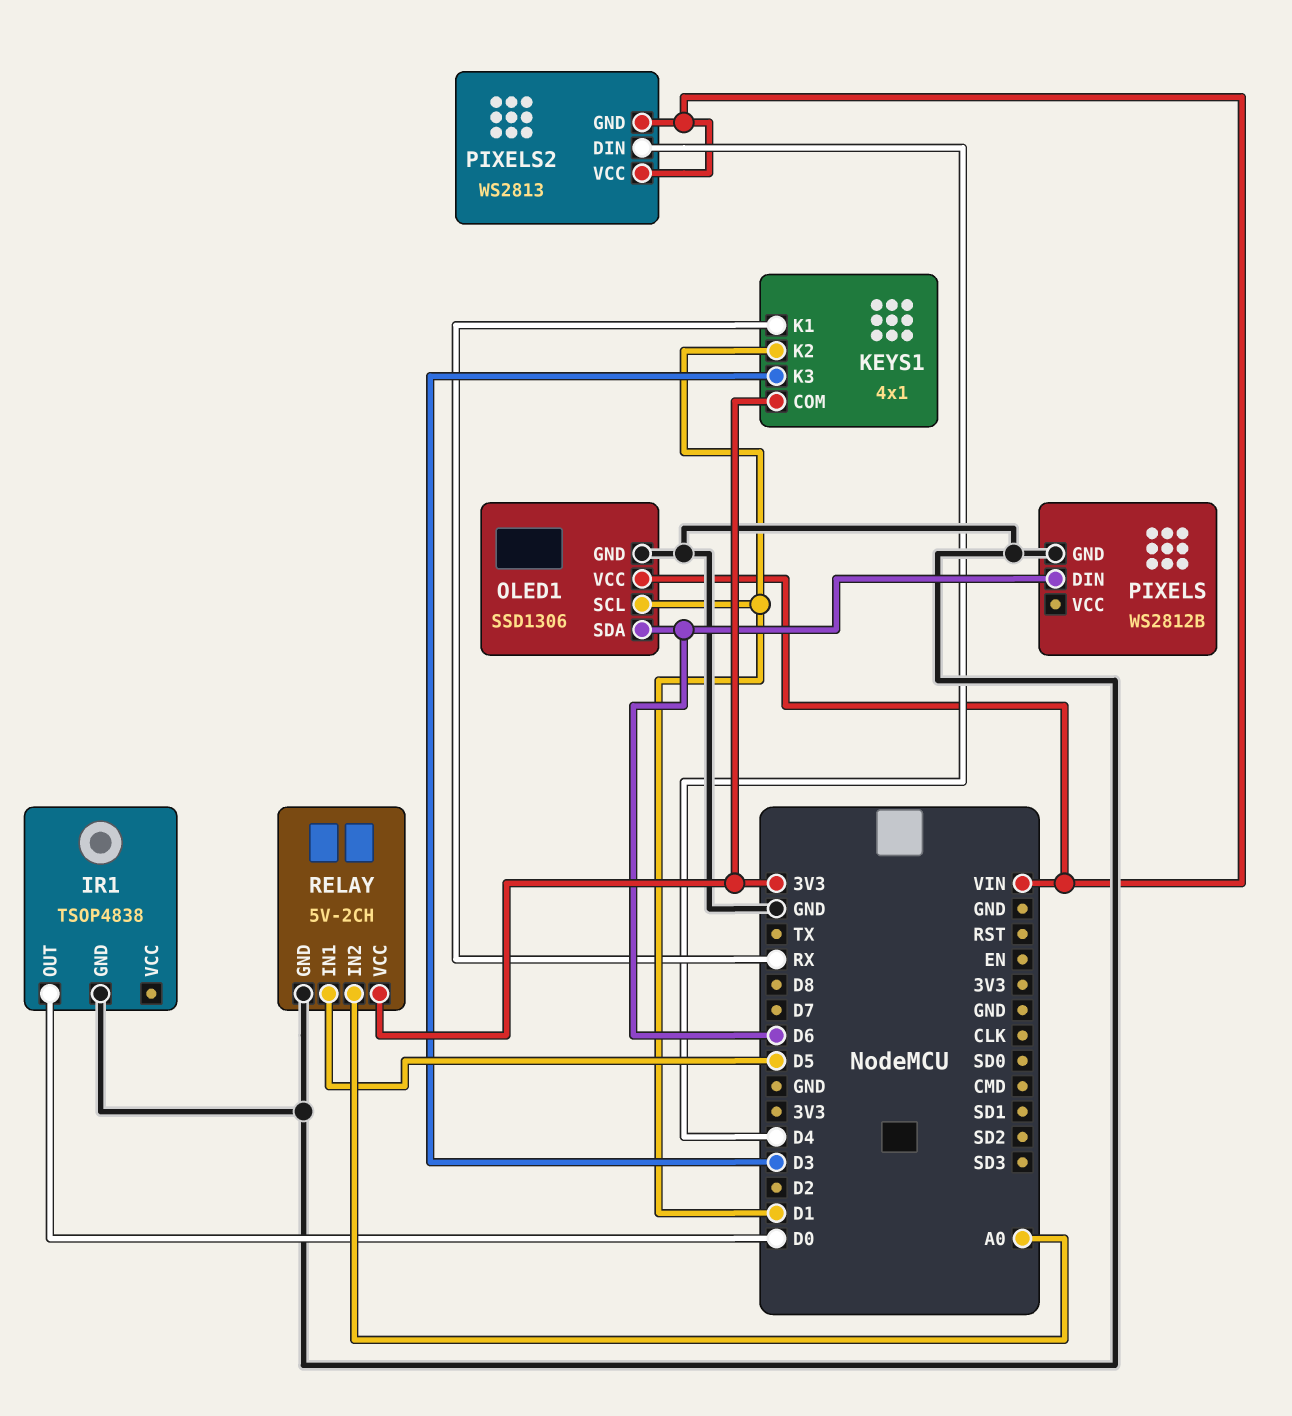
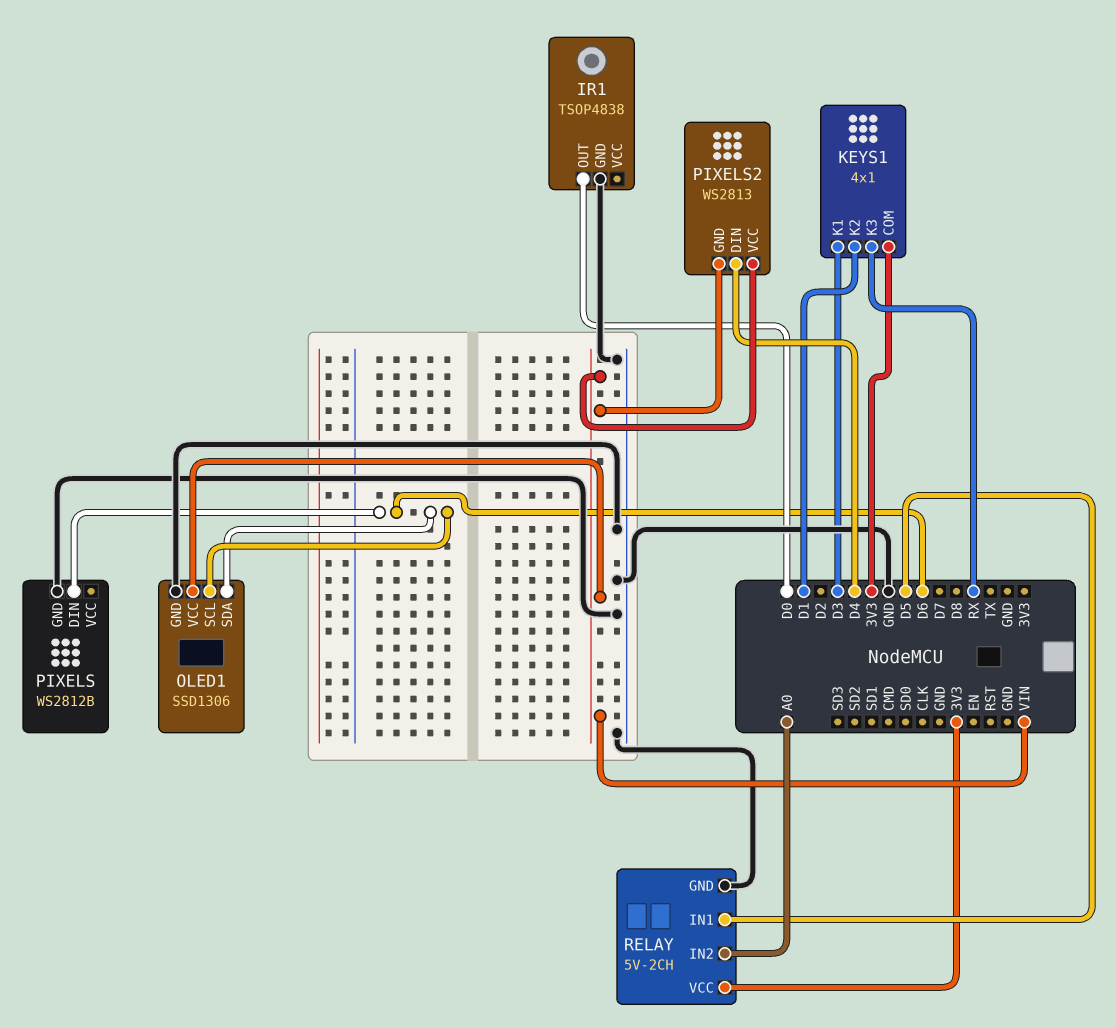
KEYS1 pin K1: RX -> D3
KEYS1 pin K3: D3 -> RX
OLED1 pin SCL: D1 -> D6

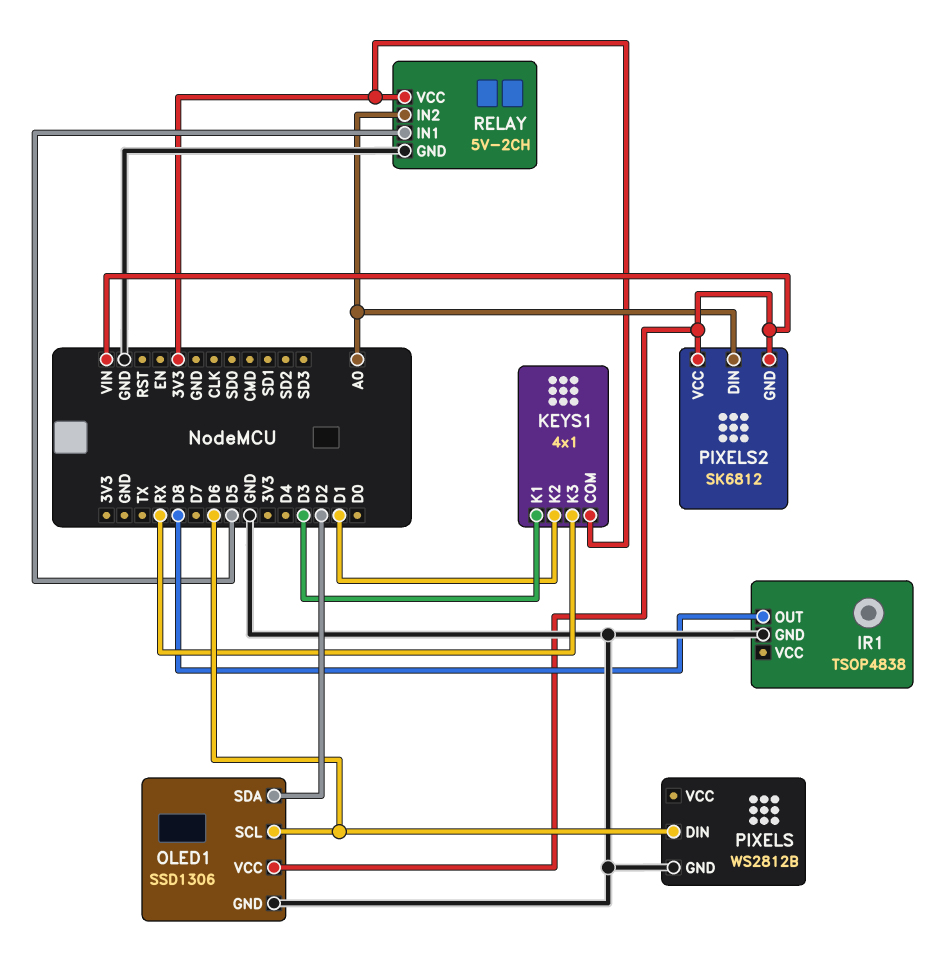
IR1 pin OUT: D0 -> D8
OLED1 pin SDA: D6 -> D2
PIXELS2: WS2813 -> SK6812
PIXELS2 pin DIN: D4 -> A0

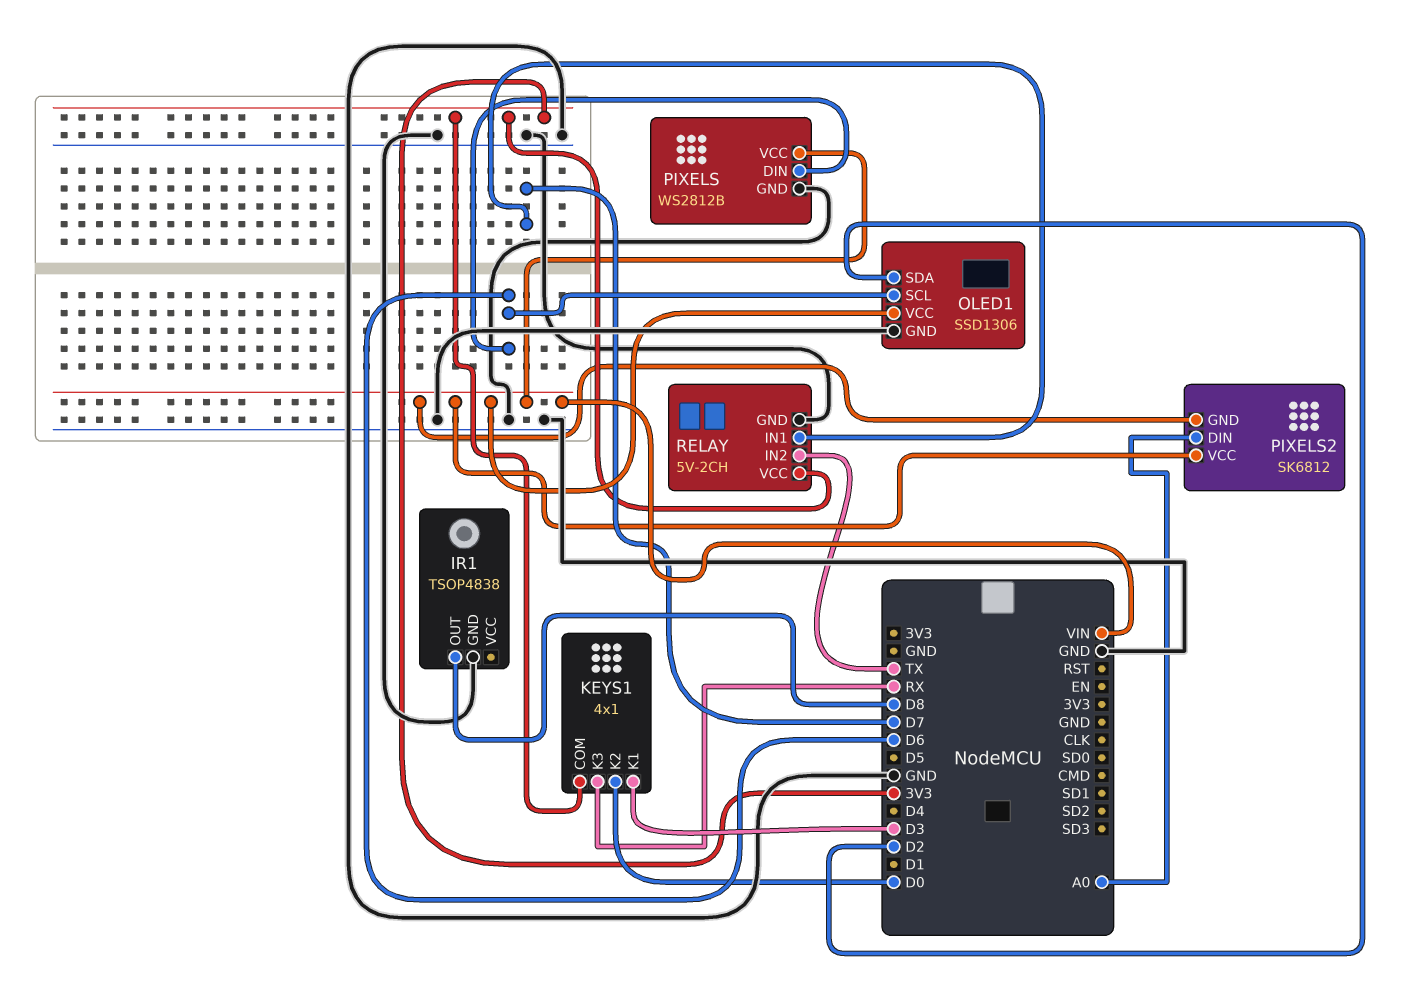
KEYS1 pin K2: D1 -> D0
PIXELS pin VCC: none -> VIN
RELAY pin IN1: D5 -> D7
RELAY pin IN2: A0 -> TX

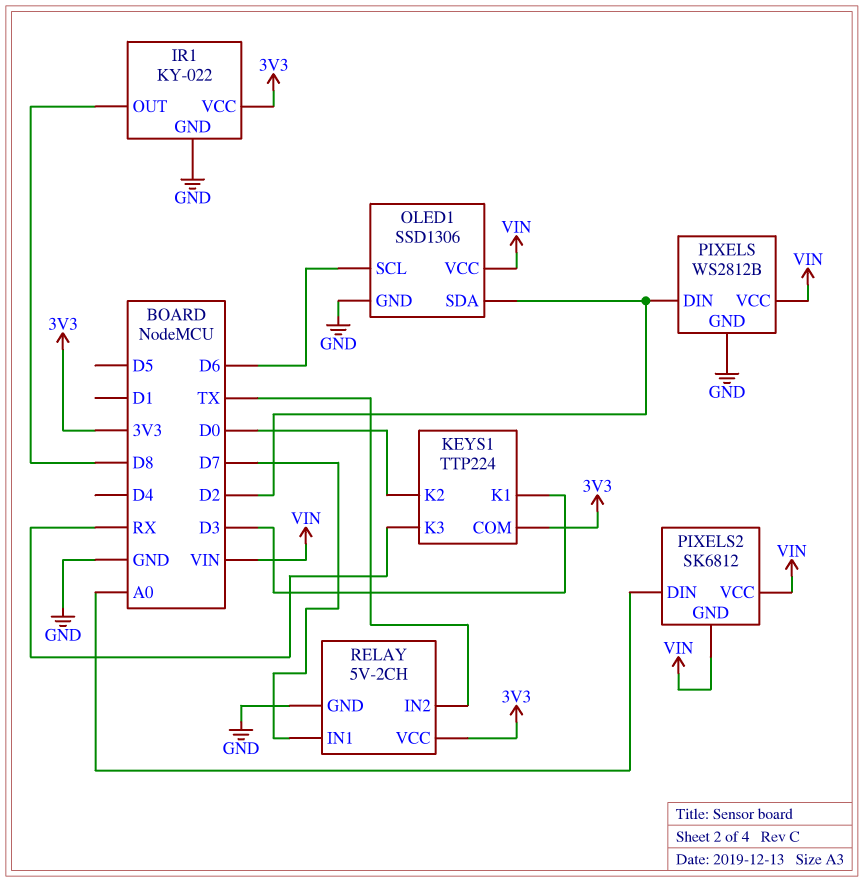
IR1: TSOP4838 -> KY-022
IR1 pin VCC: none -> 3V3
KEYS1: 4x1 -> TTP224
PIXELS pin DIN: D6 -> D2

